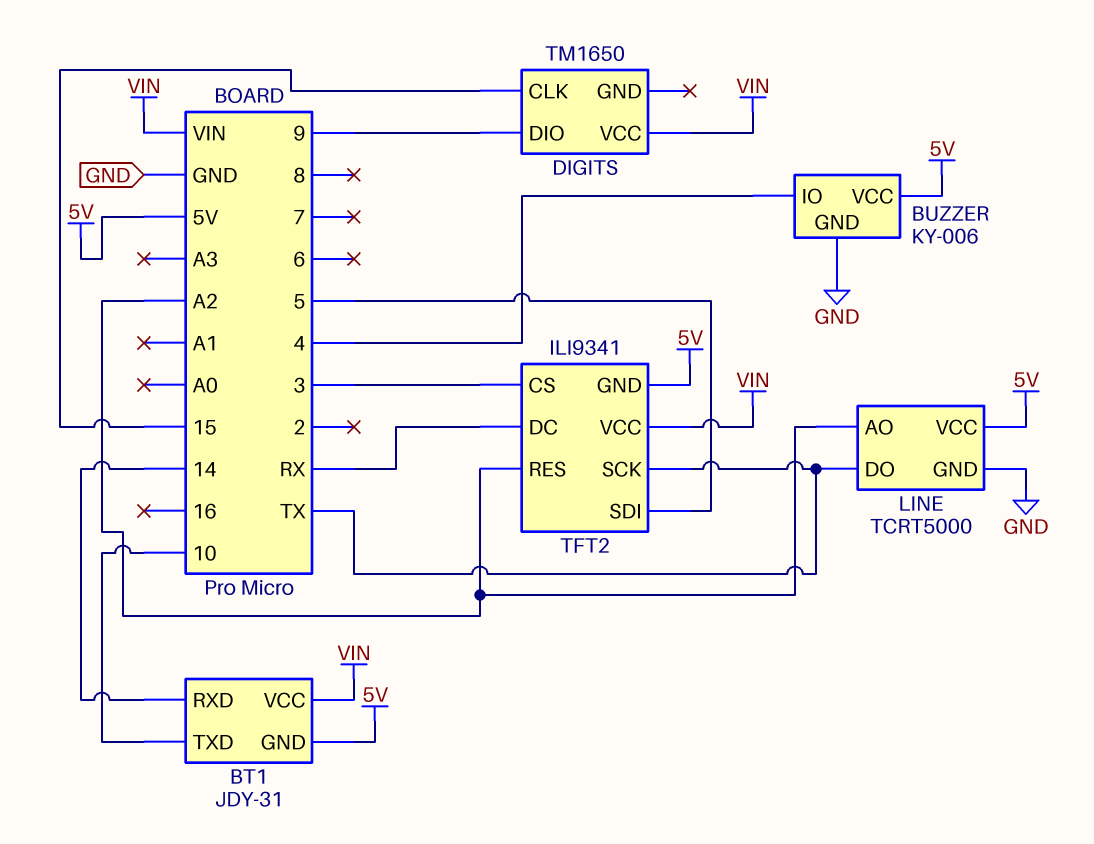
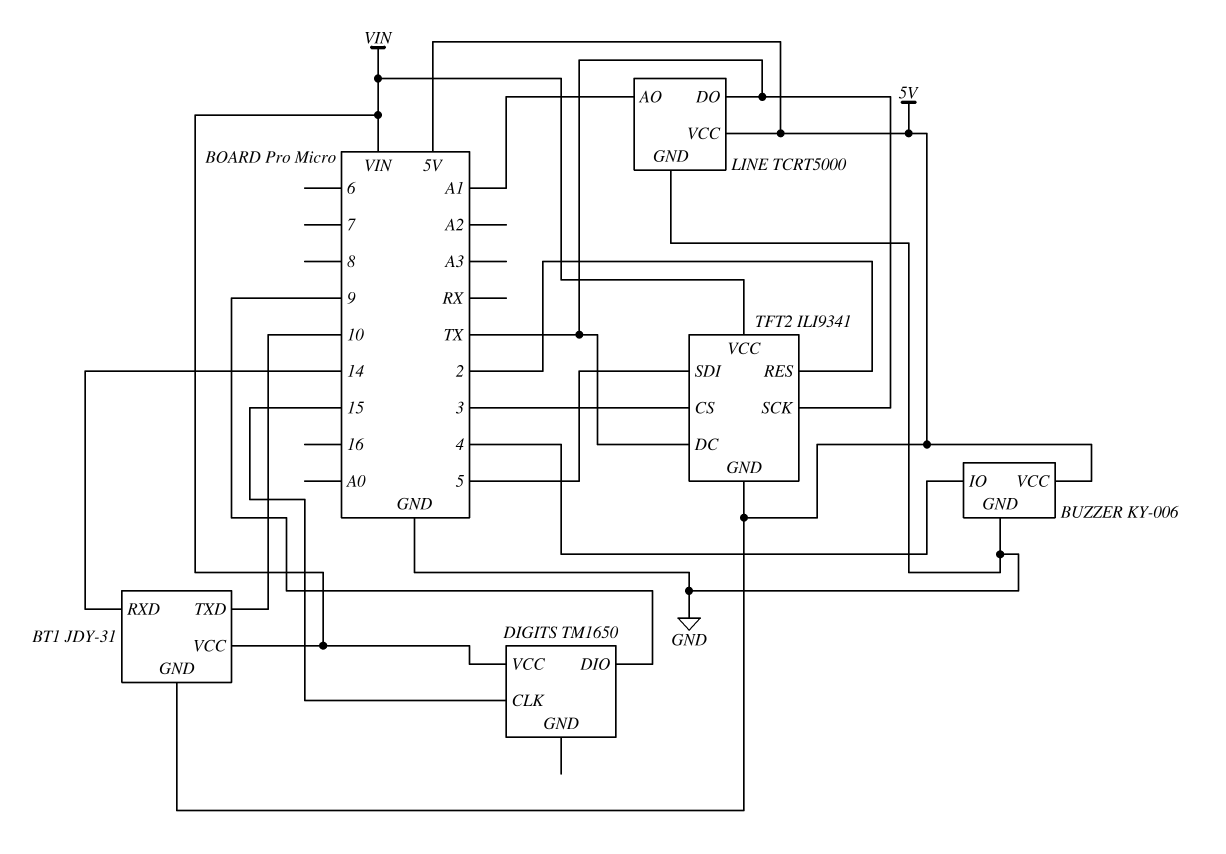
LINE pin AO: A2 -> A1
TFT2 pin DC: RX -> TX
TFT2 pin RES: A2 -> 2

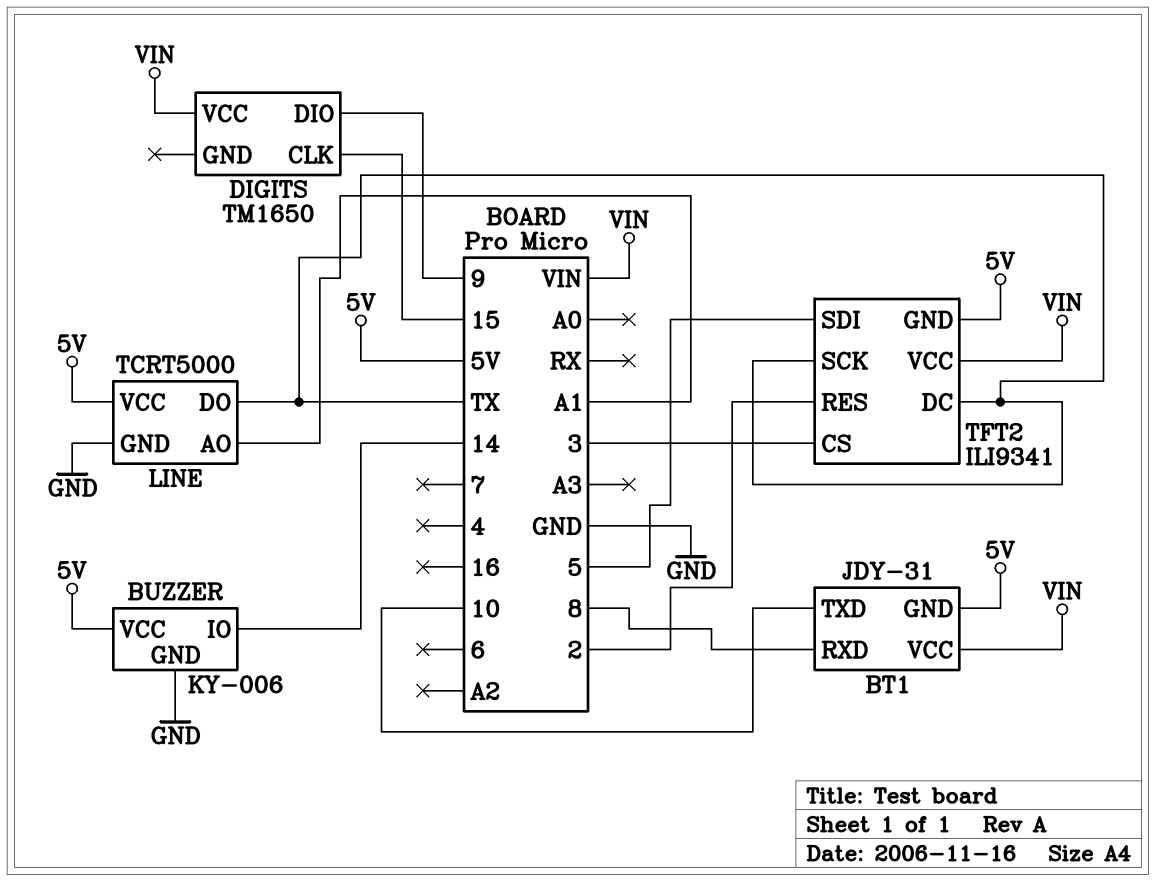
BT1 pin RXD: 14 -> 8
BUZZER pin IO: 4 -> 14

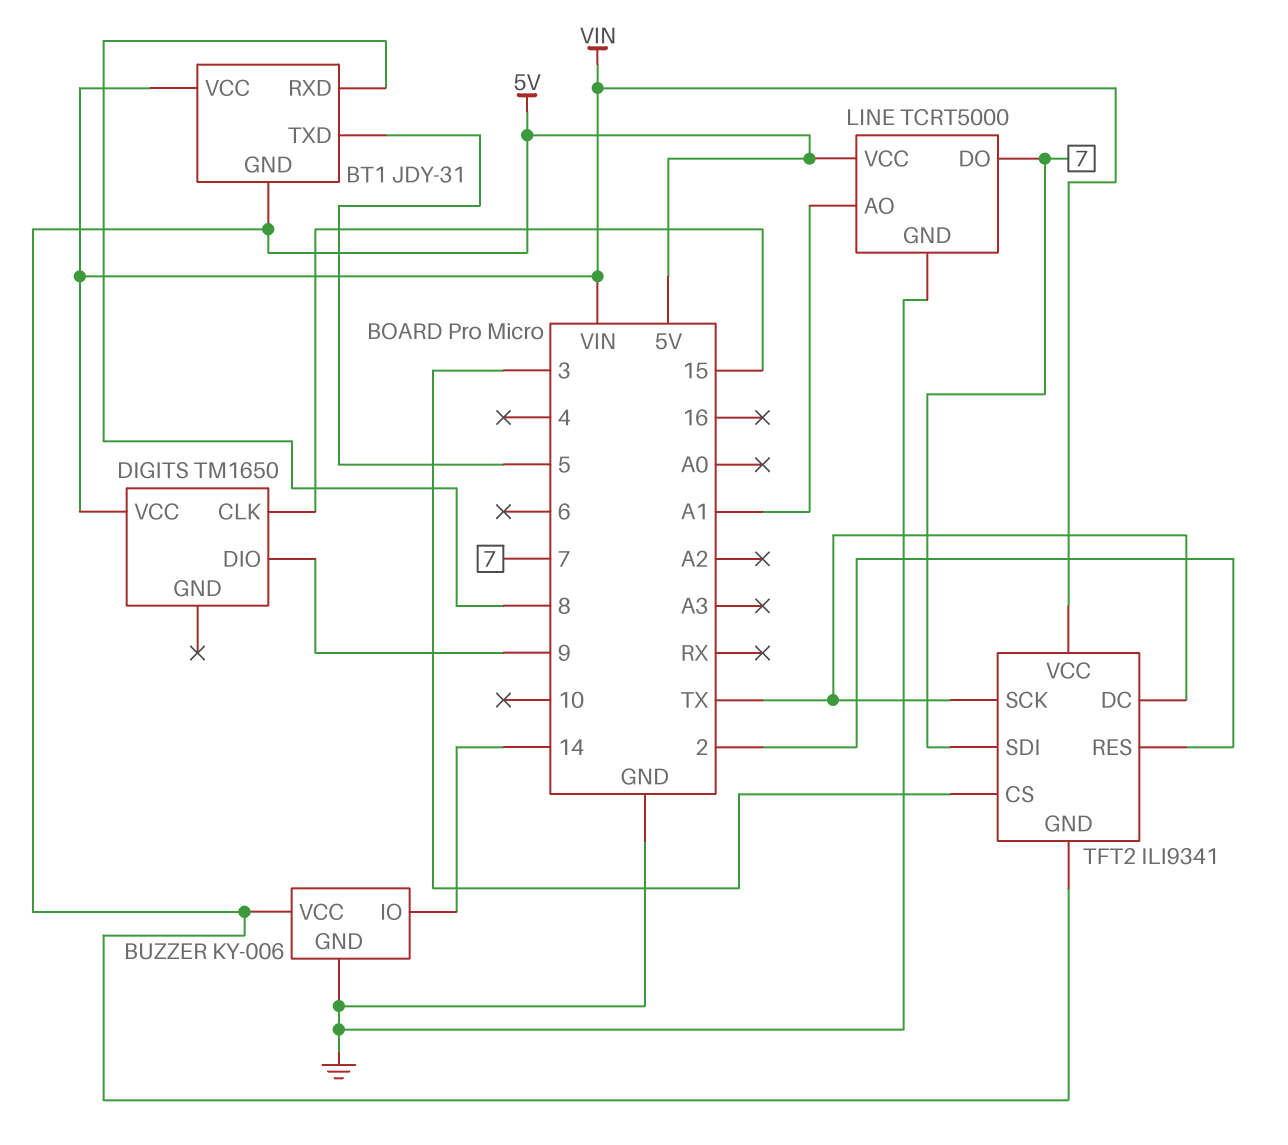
BT1 pin TXD: 10 -> 5
LINE pin DO: TX -> 7
TFT2 pin SDI: 5 -> 7

